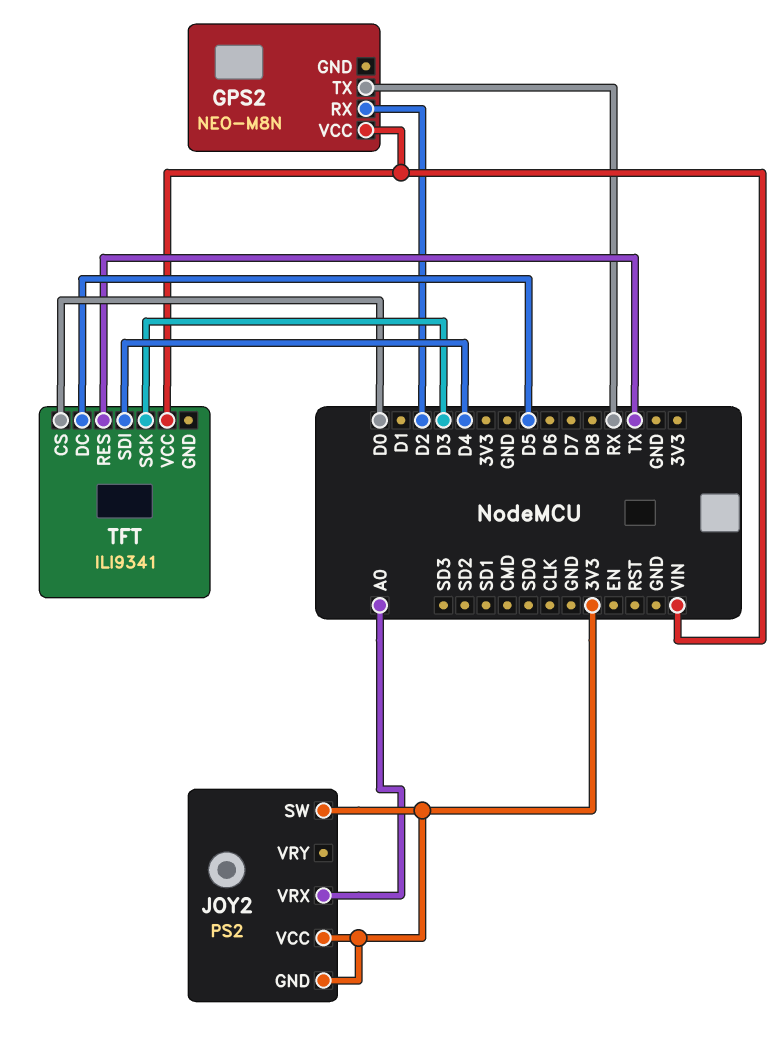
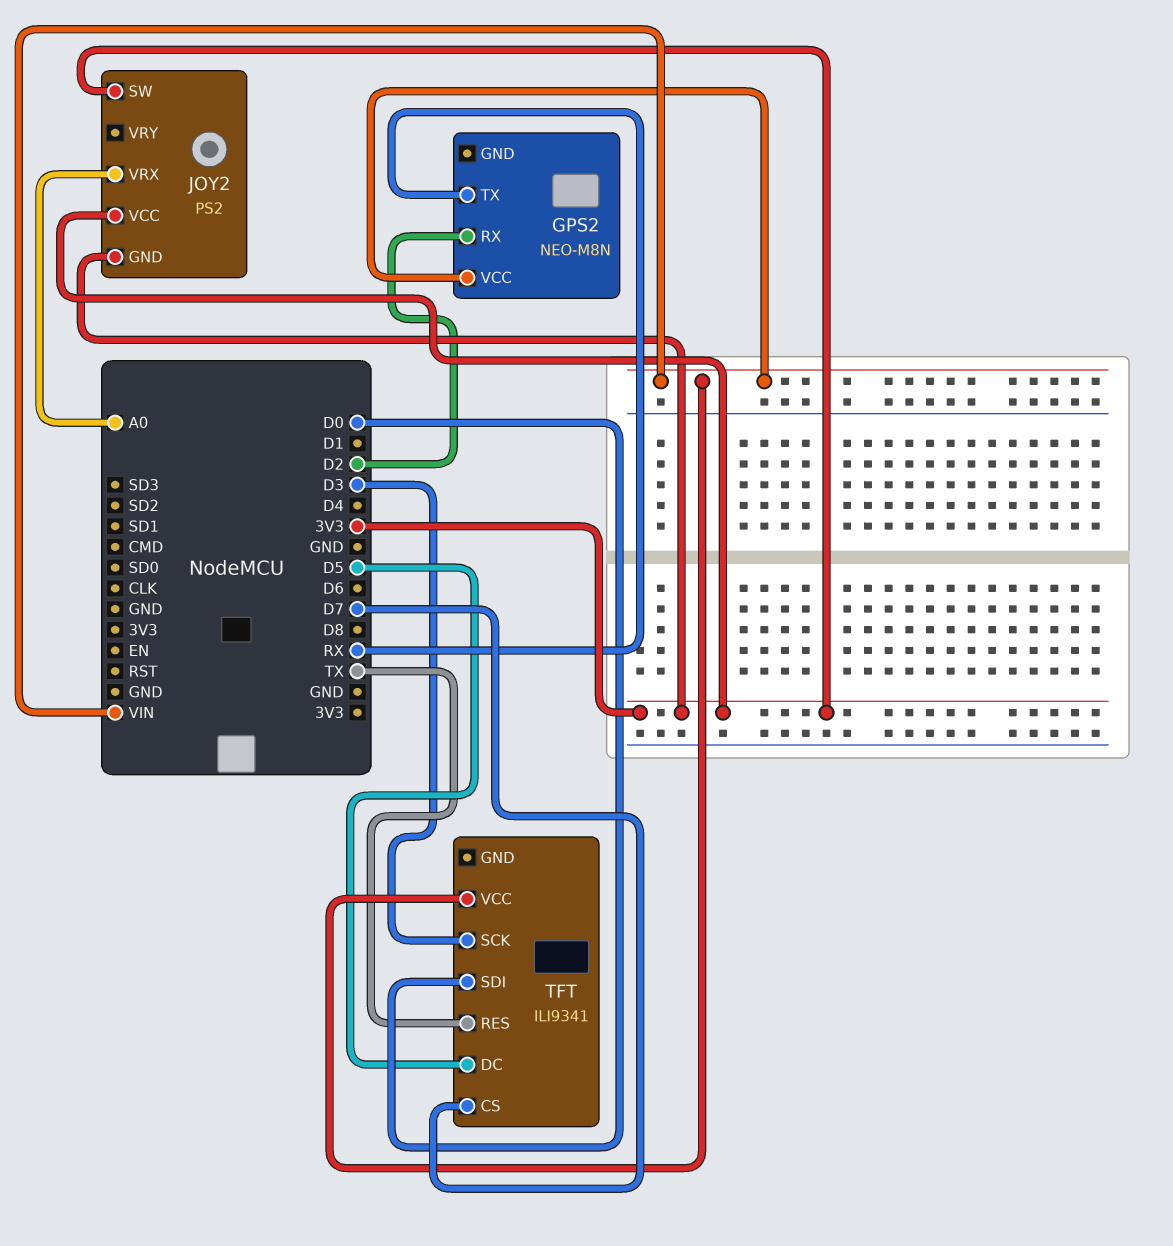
TFT pin CS: D0 -> D7
TFT pin SDI: D4 -> D0

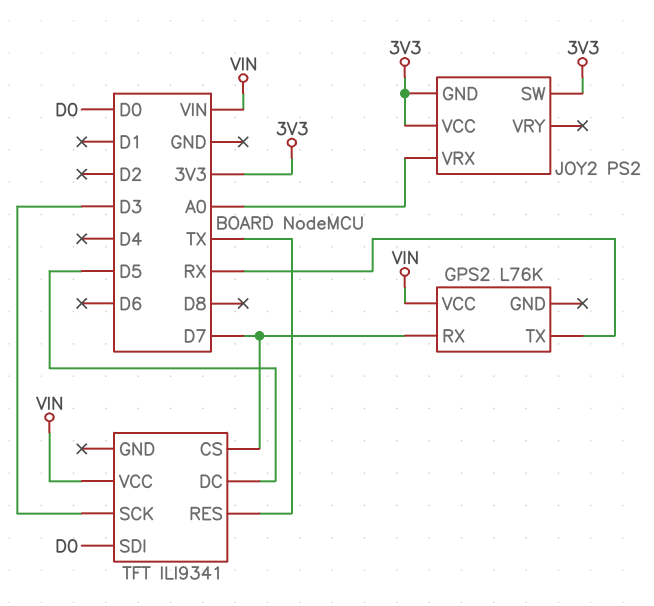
GPS2: NEO-M8N -> L76K
GPS2 pin RX: D2 -> D7

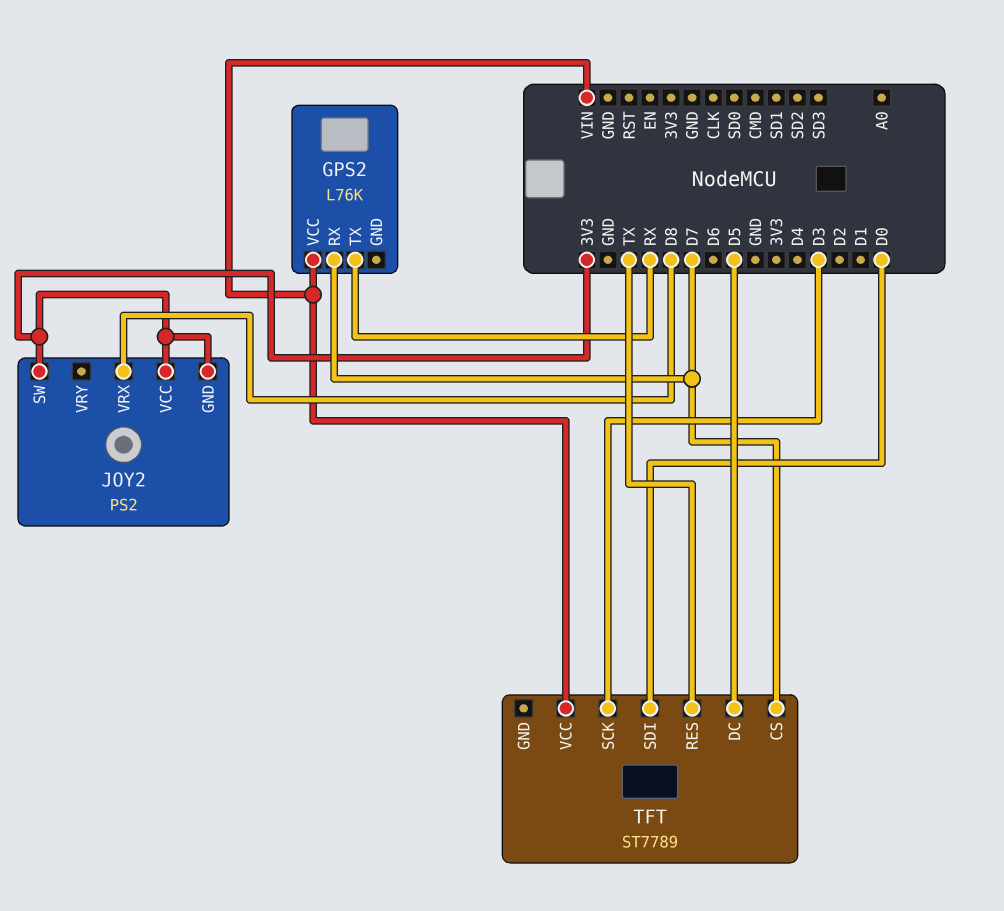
JOY2 pin VRX: A0 -> D8
TFT: ILI9341 -> ST7789

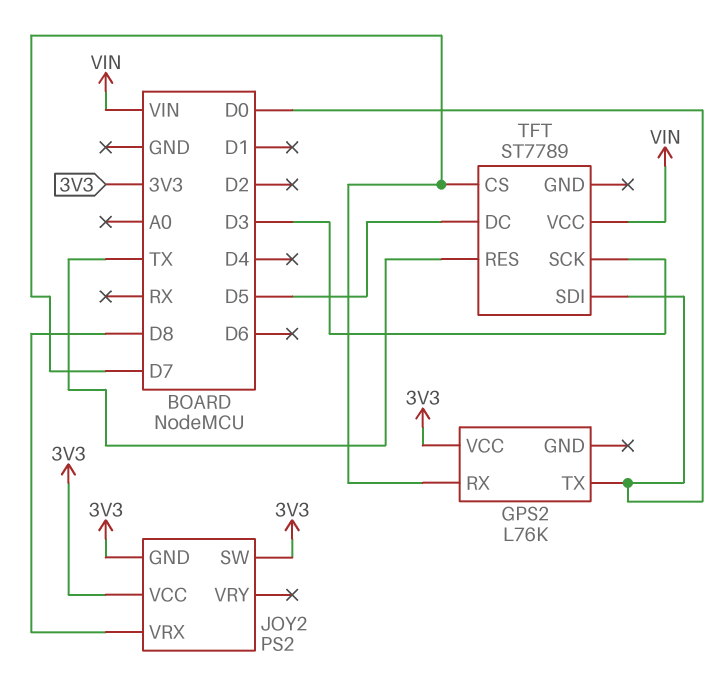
GPS2 pin TX: RX -> D0
GPS2 pin VCC: VIN -> 3V3

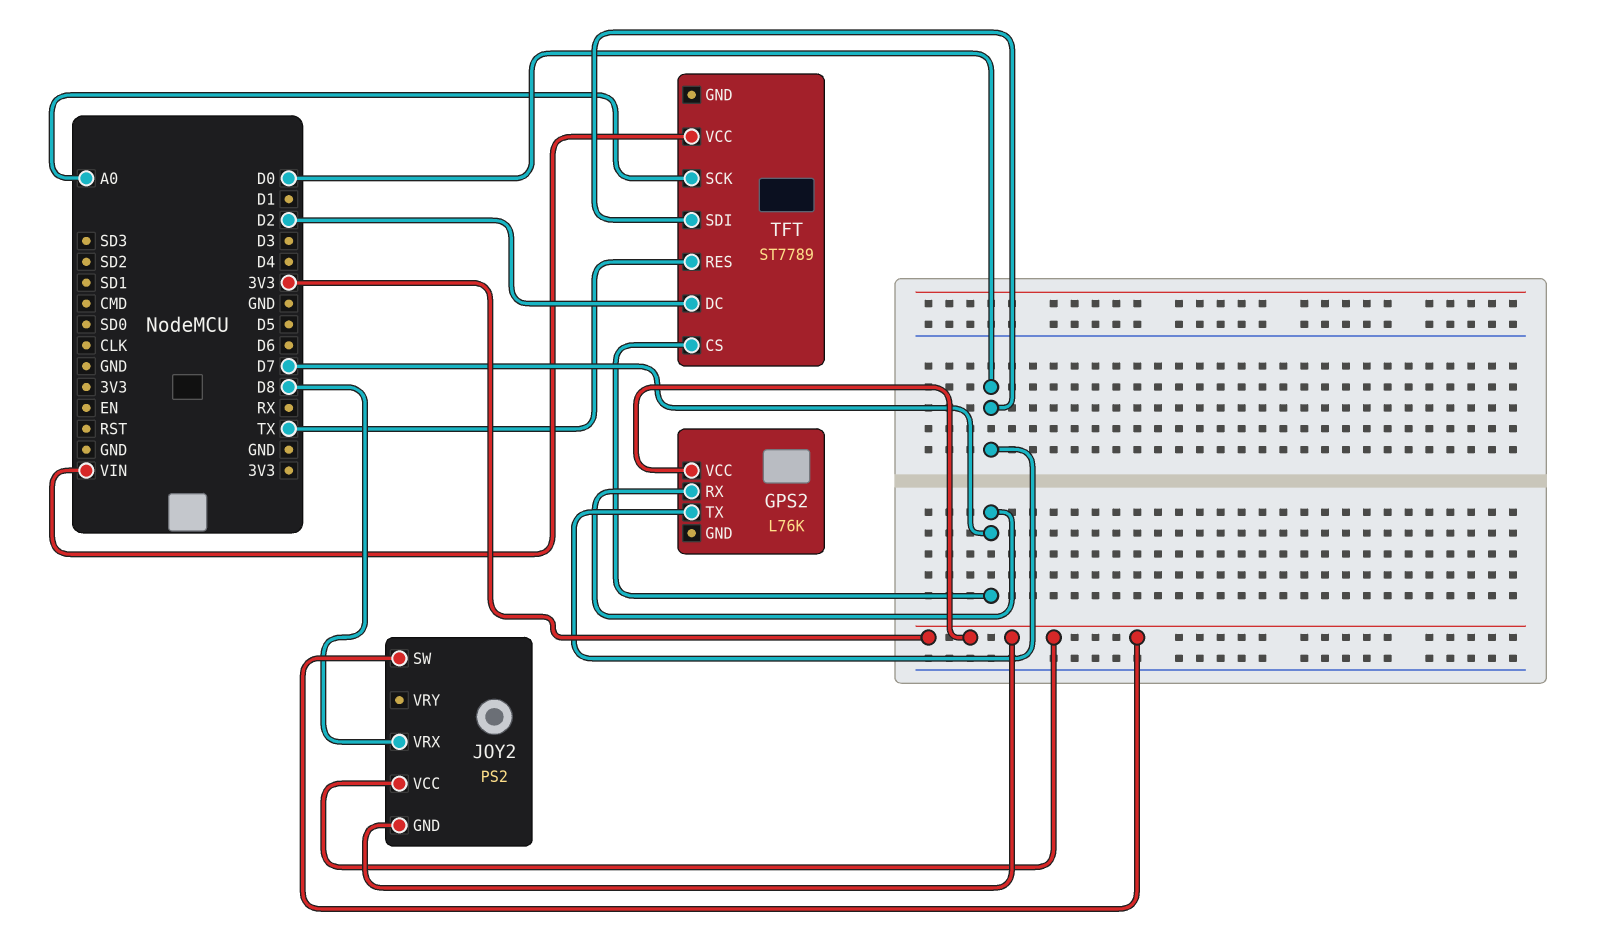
TFT pin DC: D5 -> D2
TFT pin SCK: D3 -> A0

